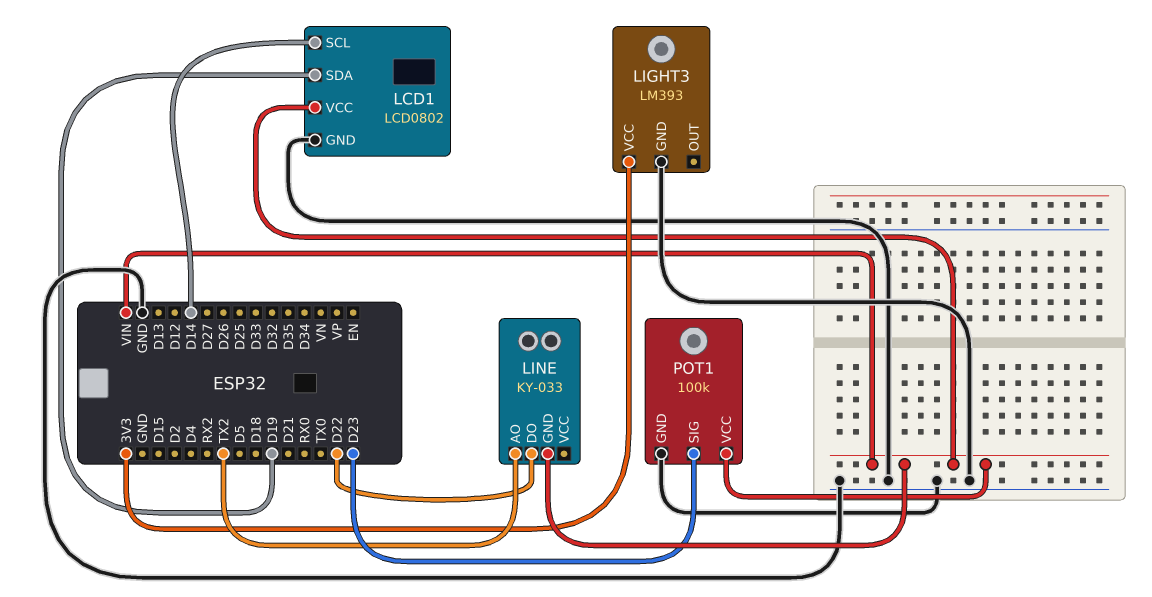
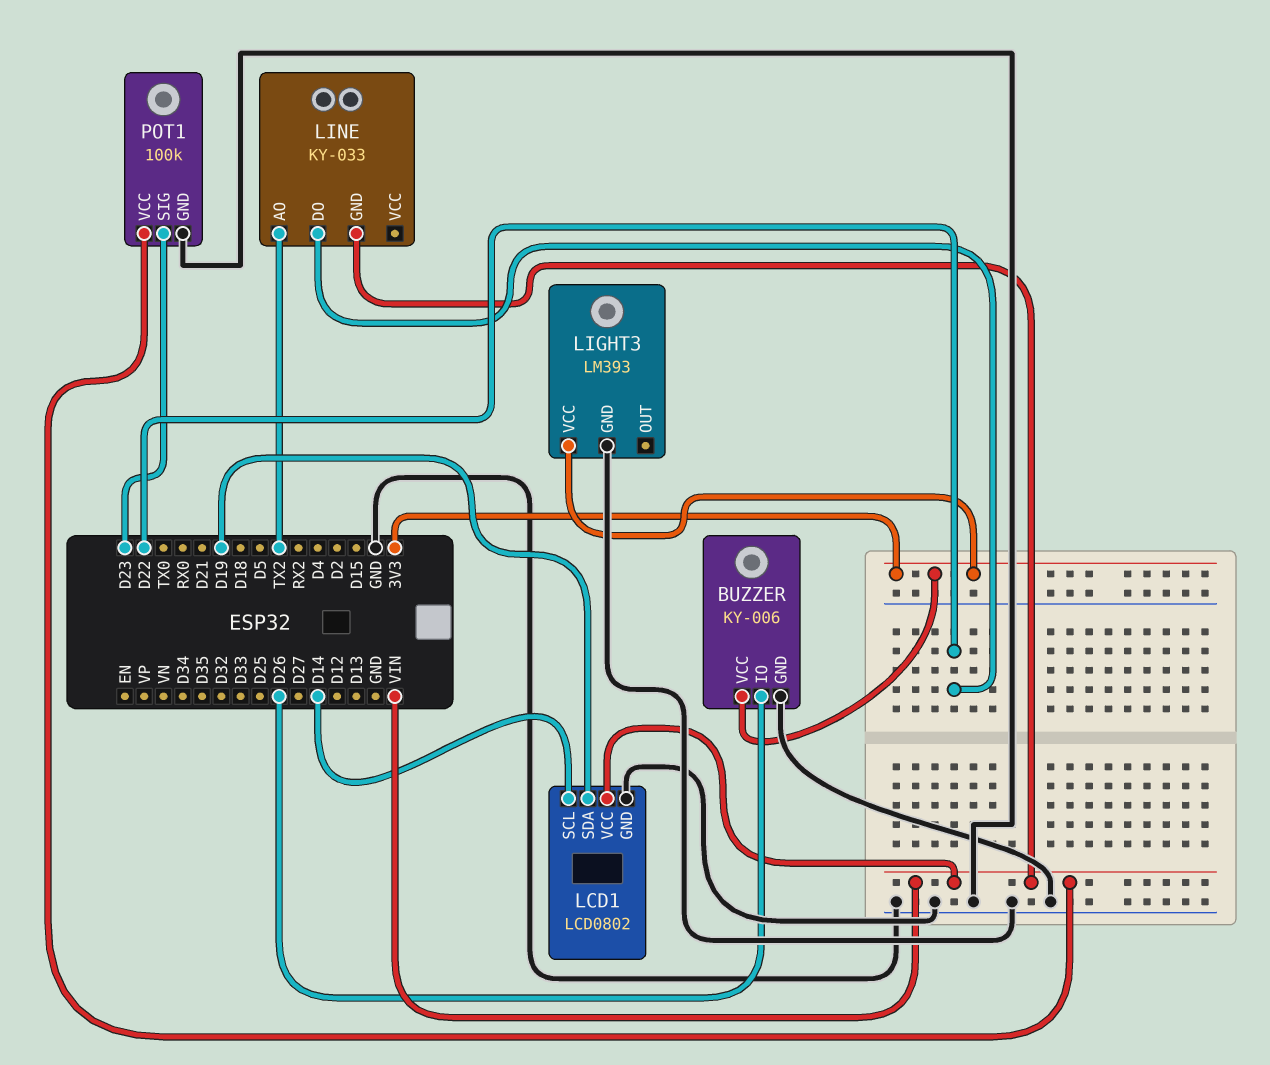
BUZZER: none -> KY-006
BUZZER pin GND: none -> GND
BUZZER pin IO: none -> D26
BUZZER pin VCC: none -> 3V3

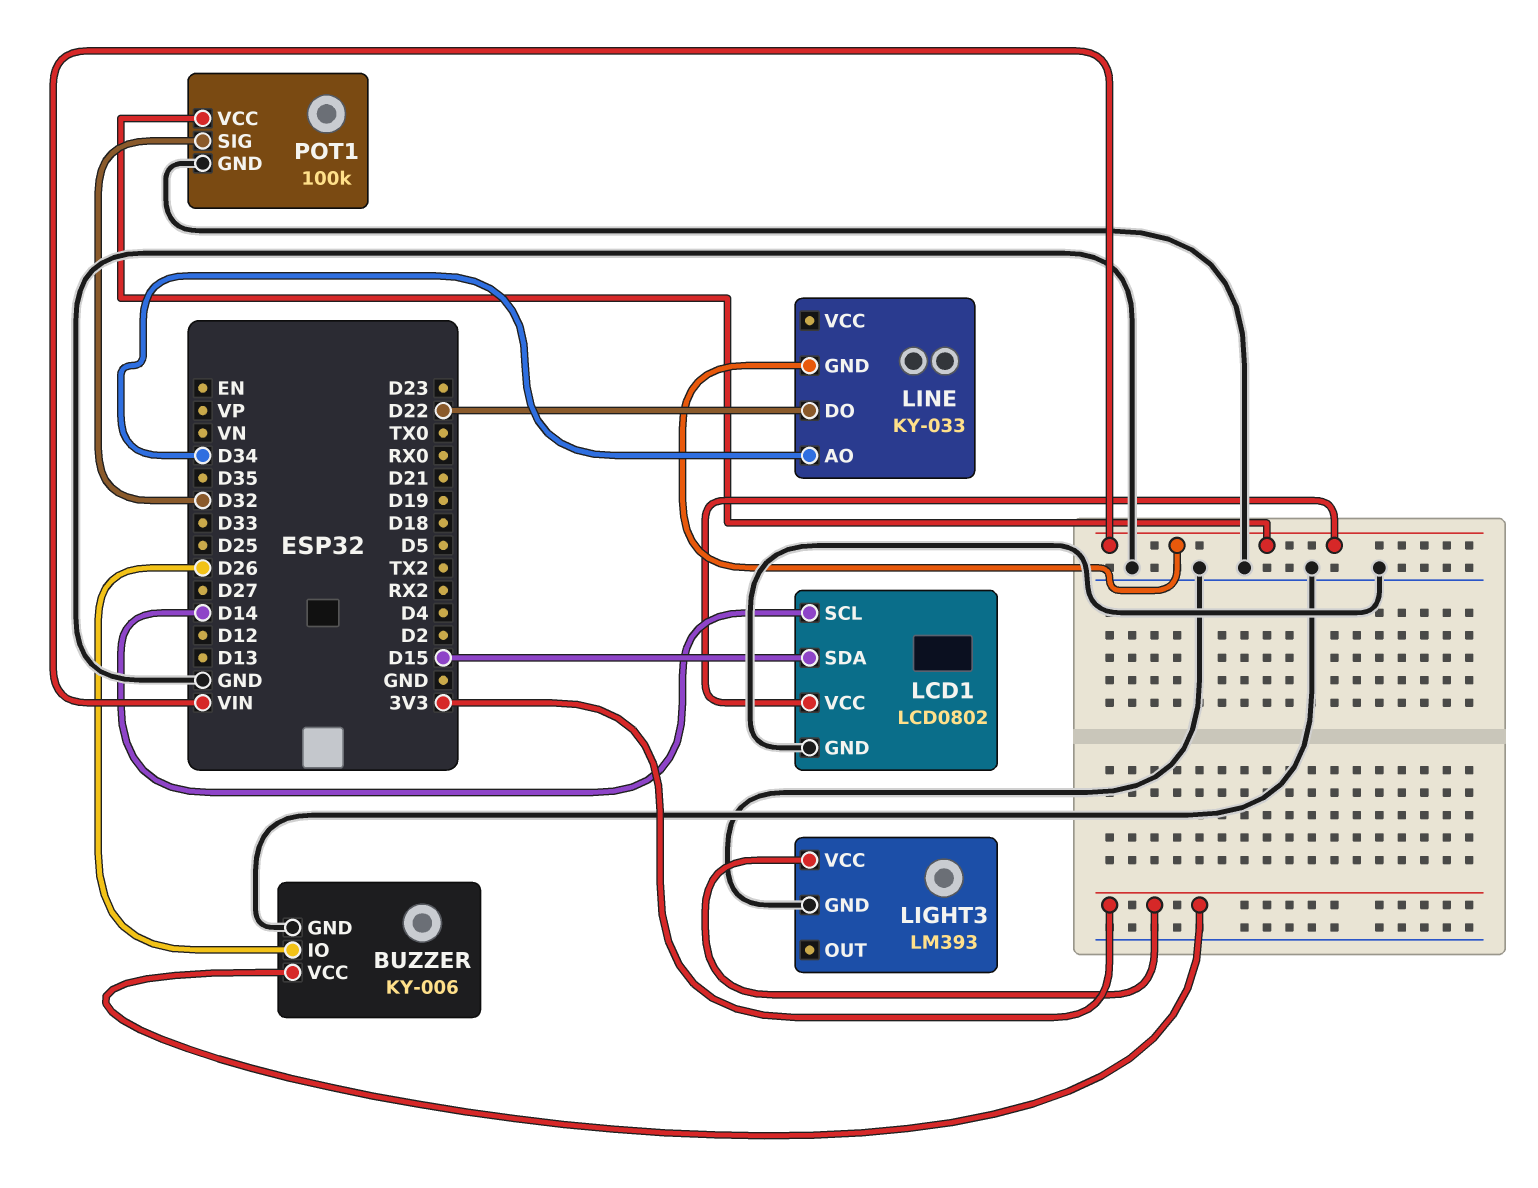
LCD1 pin SDA: D19 -> D15
LINE pin AO: TX2 -> D34
POT1 pin SIG: D23 -> D32

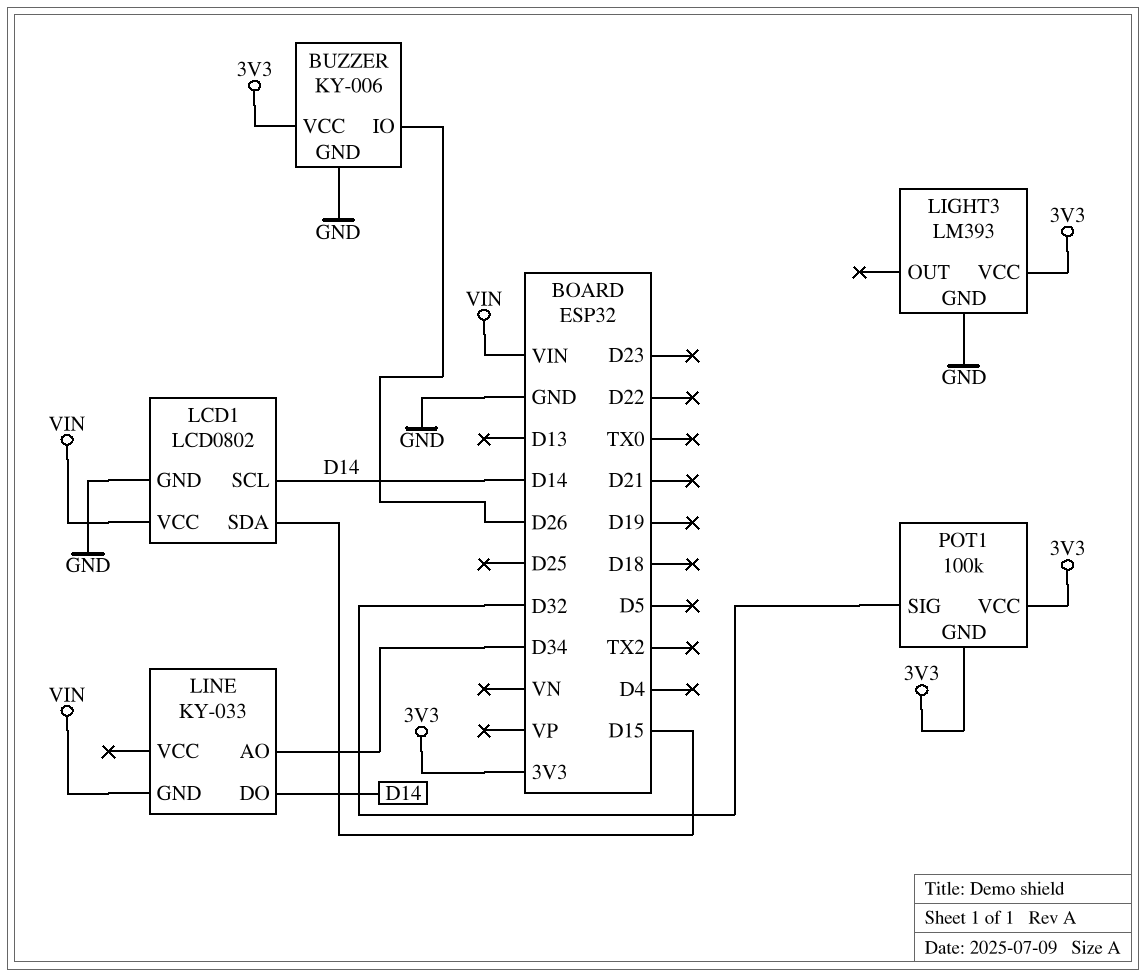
LINE pin DO: D22 -> D14
POT1 pin GND: GND -> 3V3
POT1 pin VCC: VIN -> 3V3

